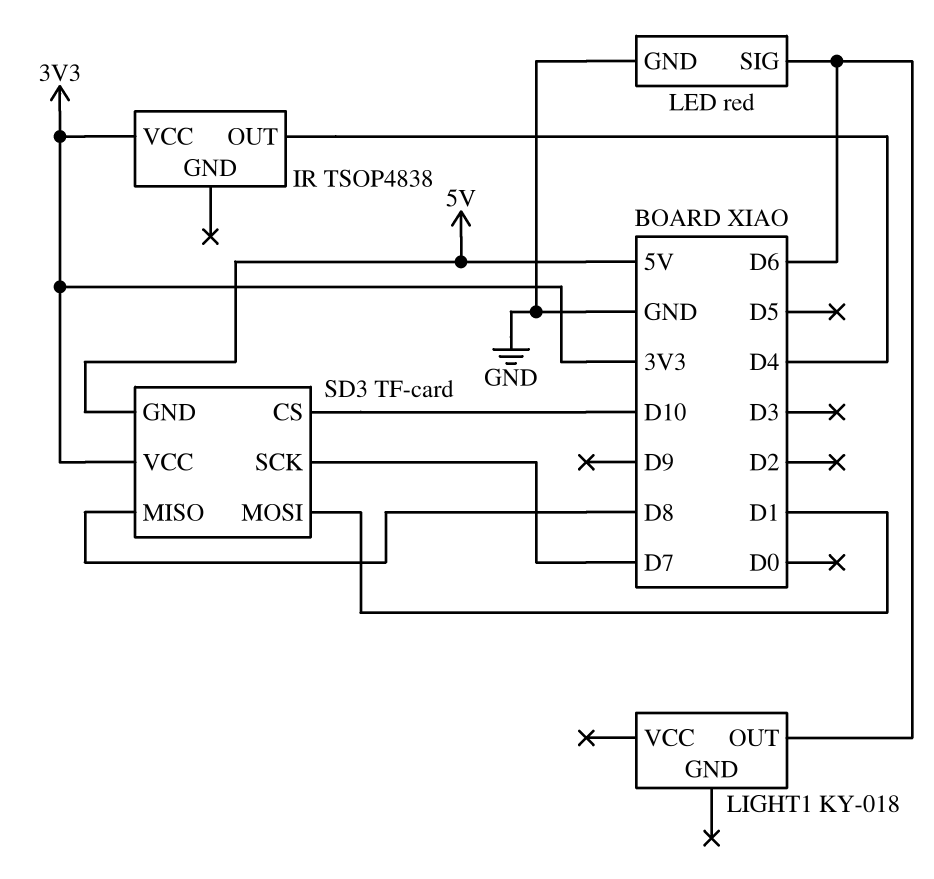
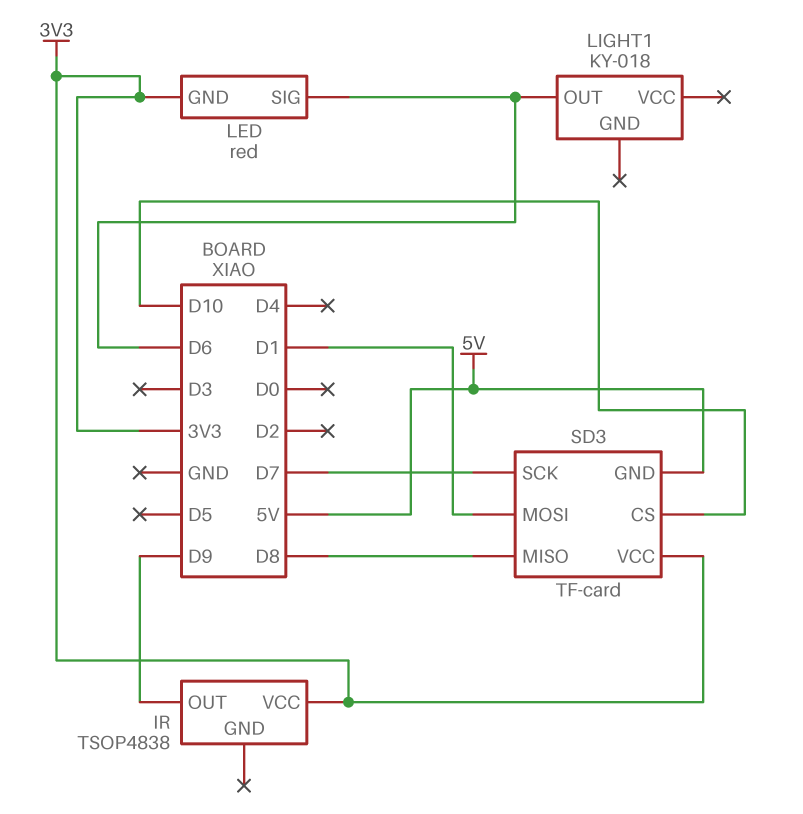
IR pin OUT: D4 -> D9
LED pin GND: GND -> 3V3

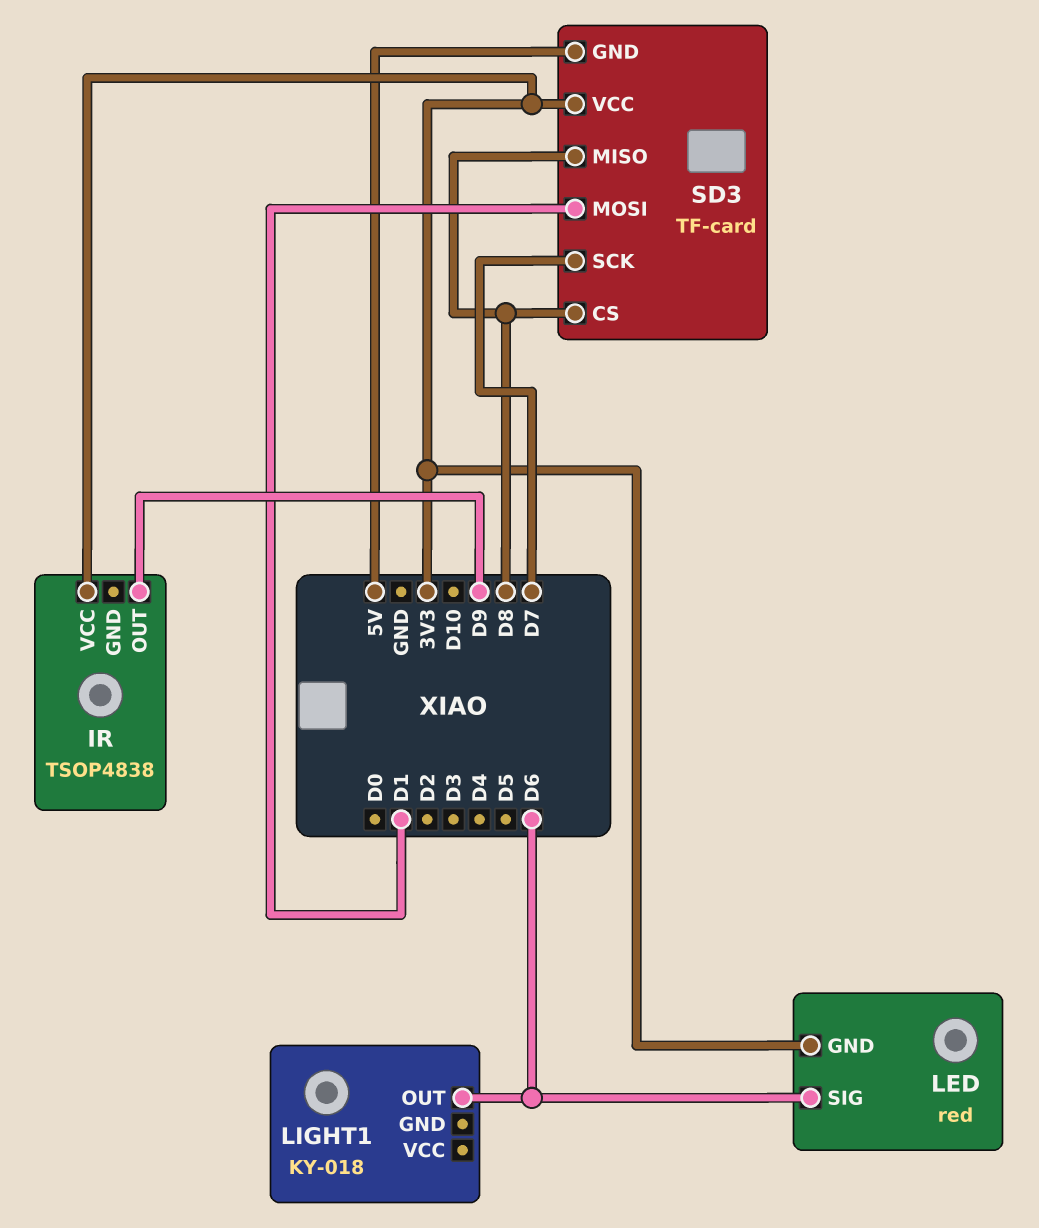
SD3 pin CS: D10 -> D8

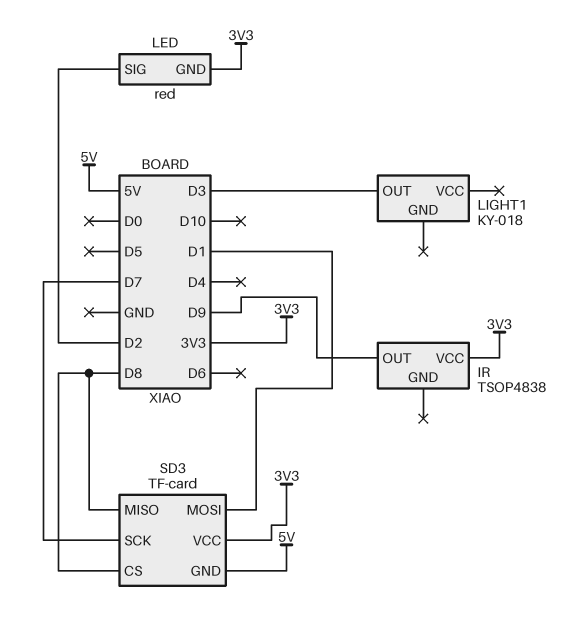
LED pin SIG: D6 -> D2
LIGHT1 pin OUT: D6 -> D3

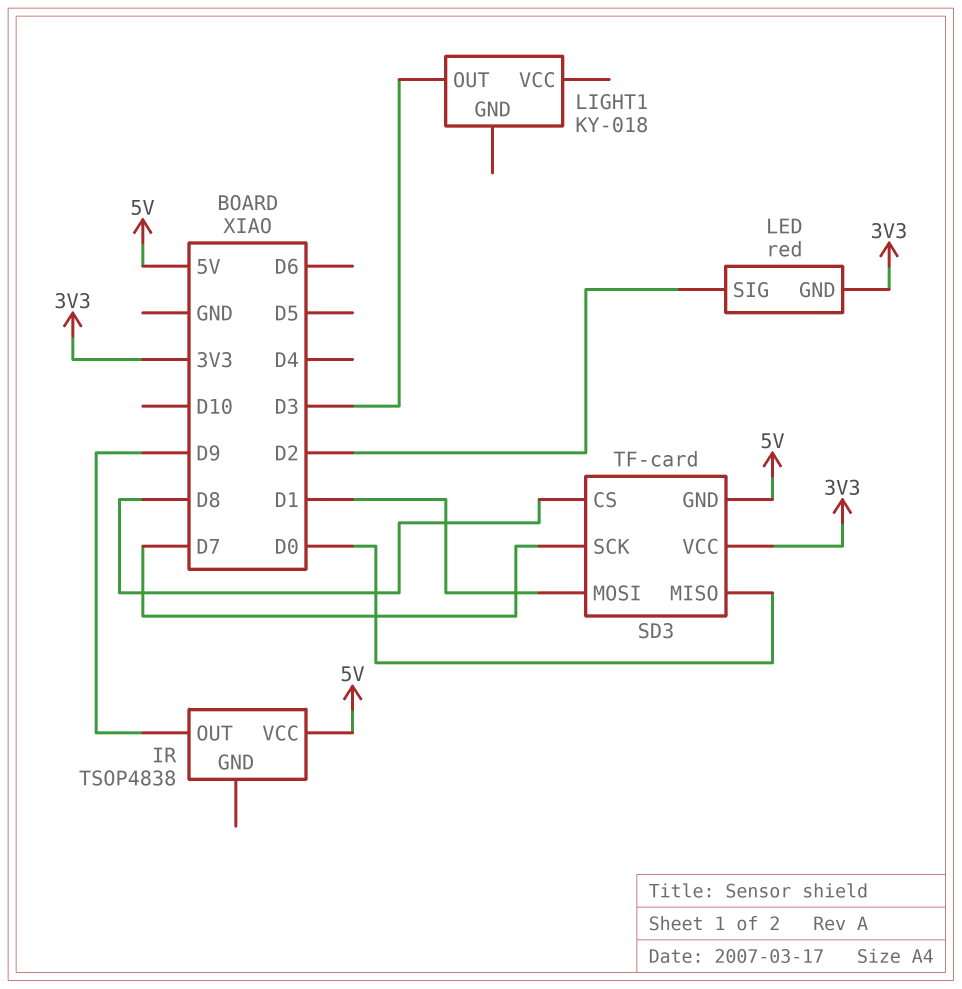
IR pin VCC: 3V3 -> 5V
SD3 pin MISO: D8 -> D0

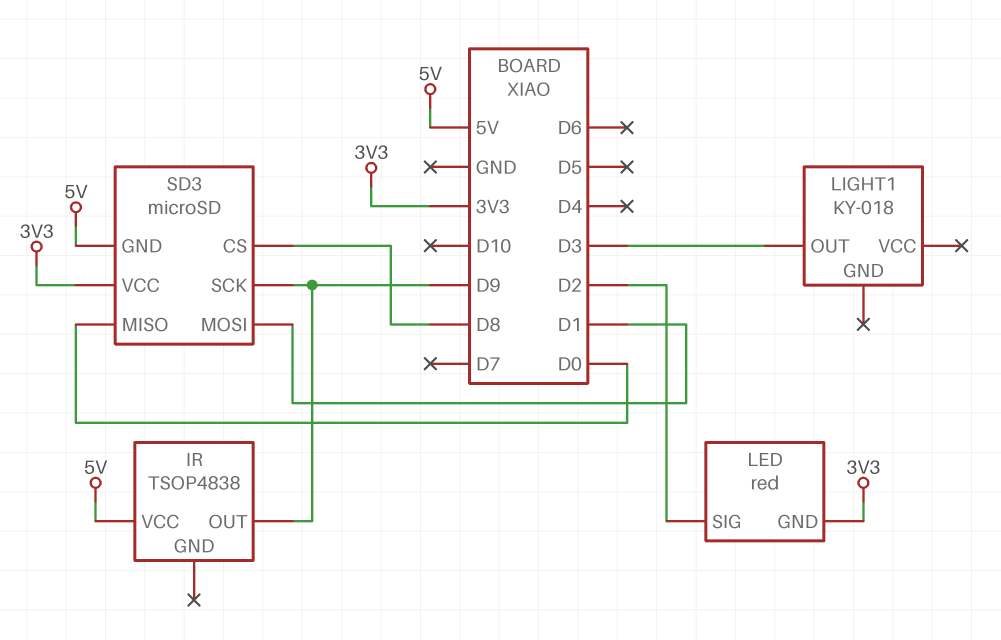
SD3: TF-card -> microSD
SD3 pin SCK: D7 -> D9

